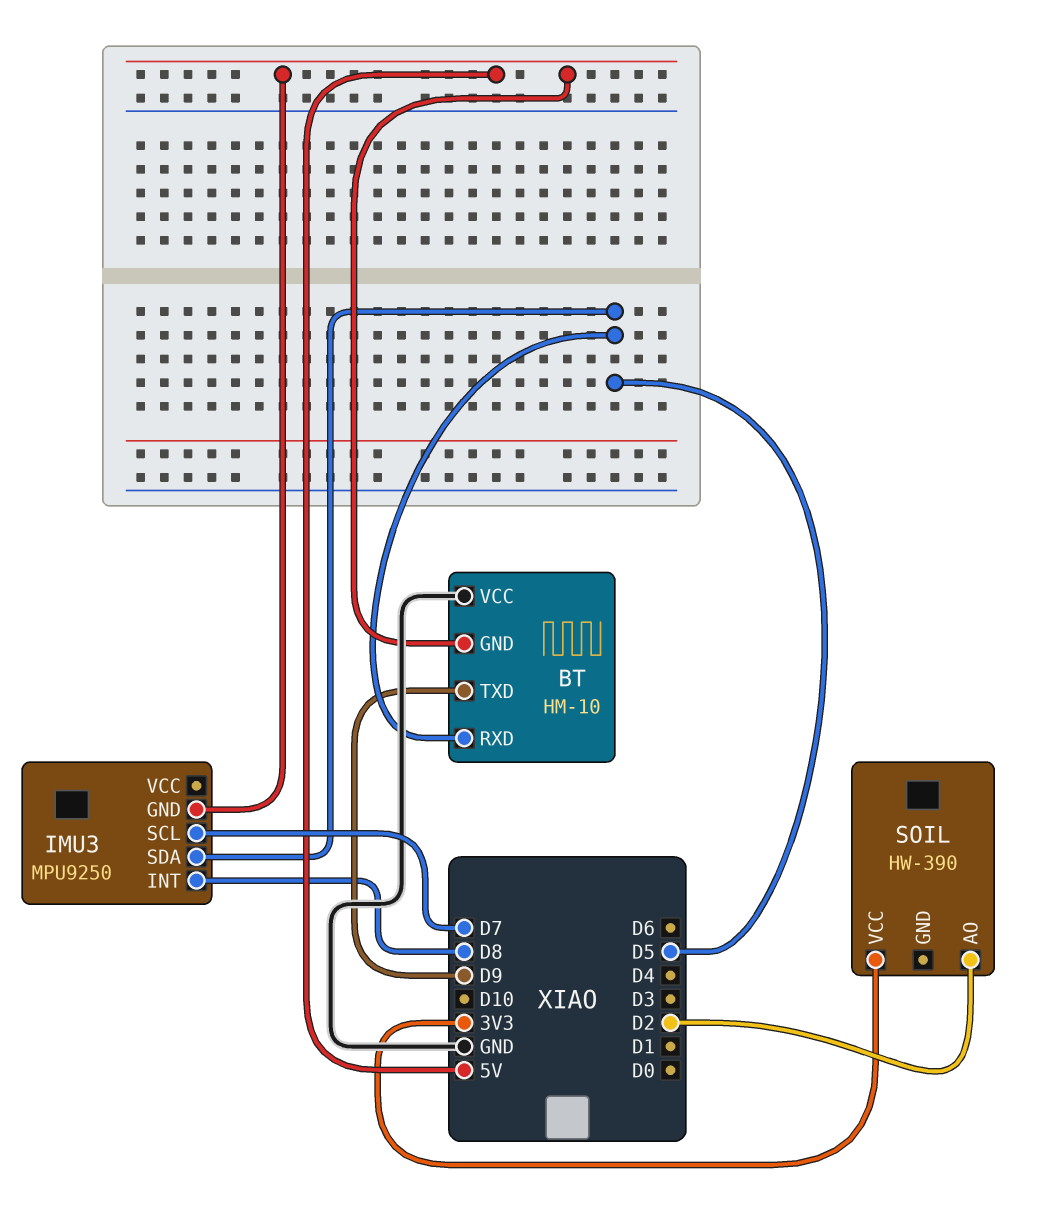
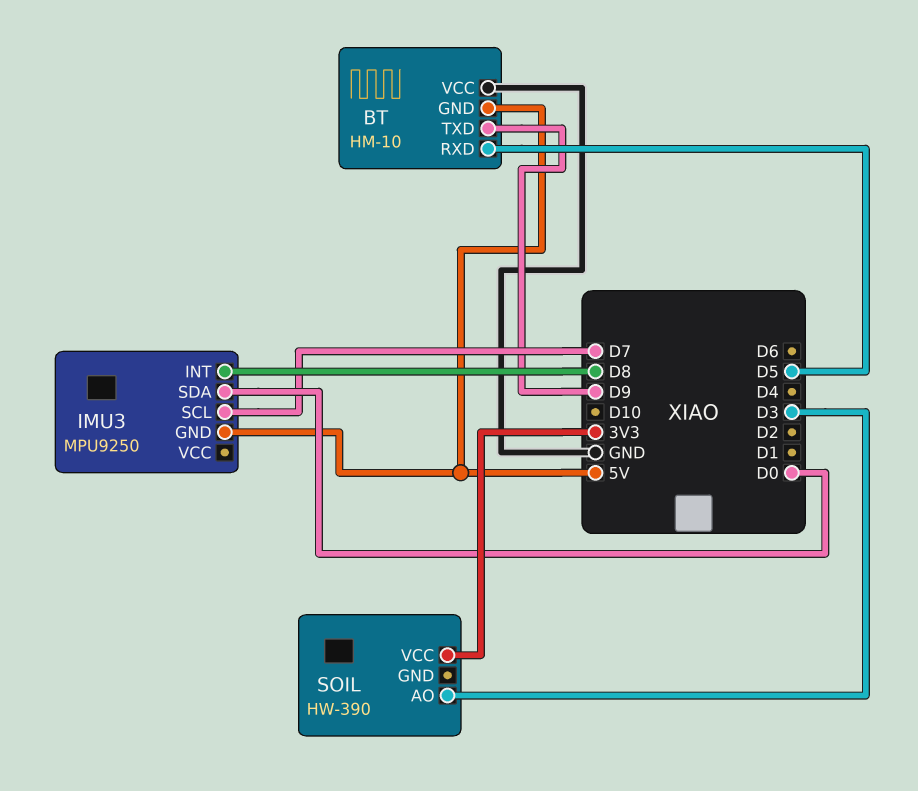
IMU3 pin SDA: D5 -> D0
SOIL pin AO: D2 -> D3

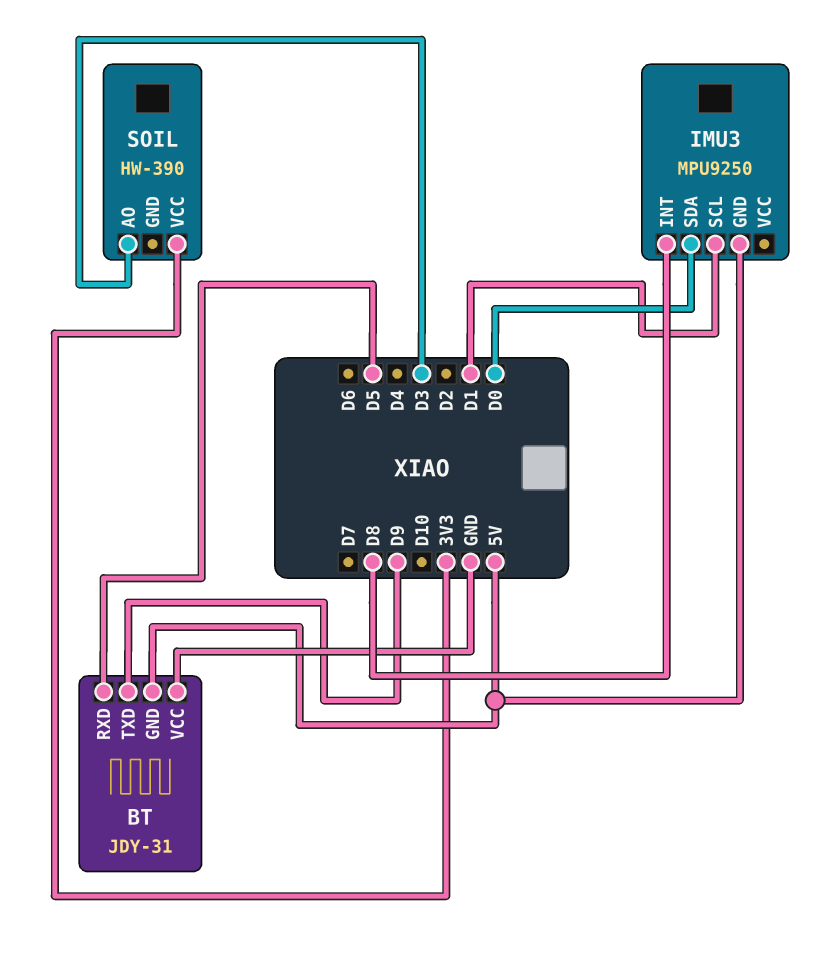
BT: HM-10 -> JDY-31
IMU3 pin SCL: D7 -> D1

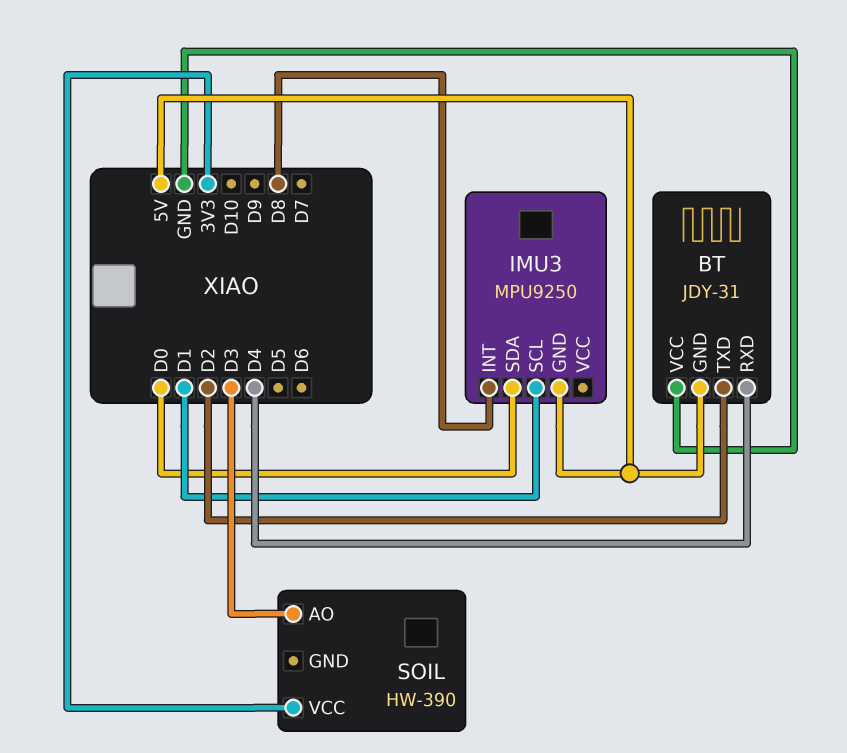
BT pin RXD: D5 -> D4
BT pin TXD: D9 -> D2

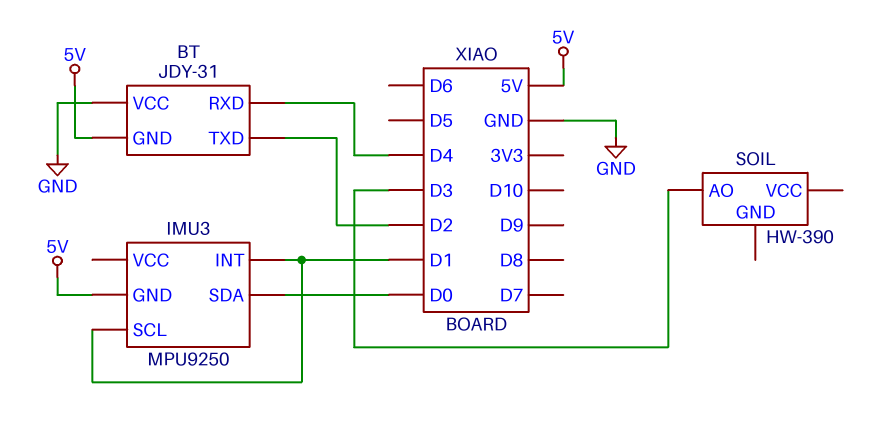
IMU3 pin INT: D8 -> D1
SOIL pin VCC: 3V3 -> none

